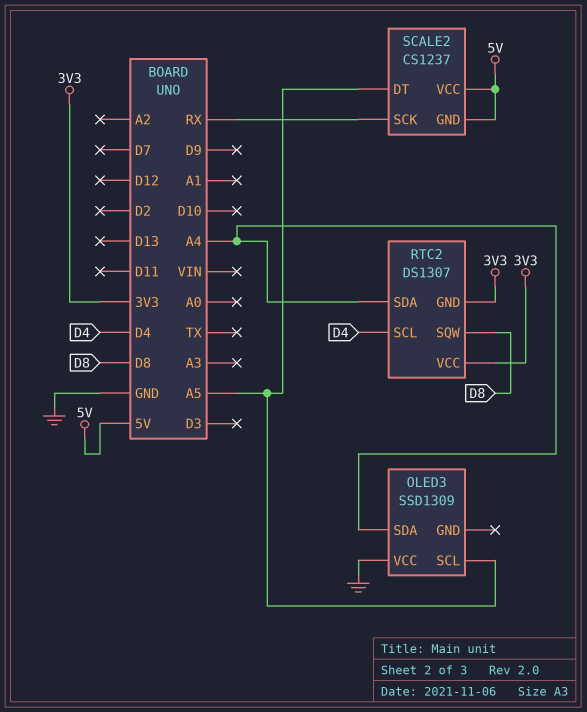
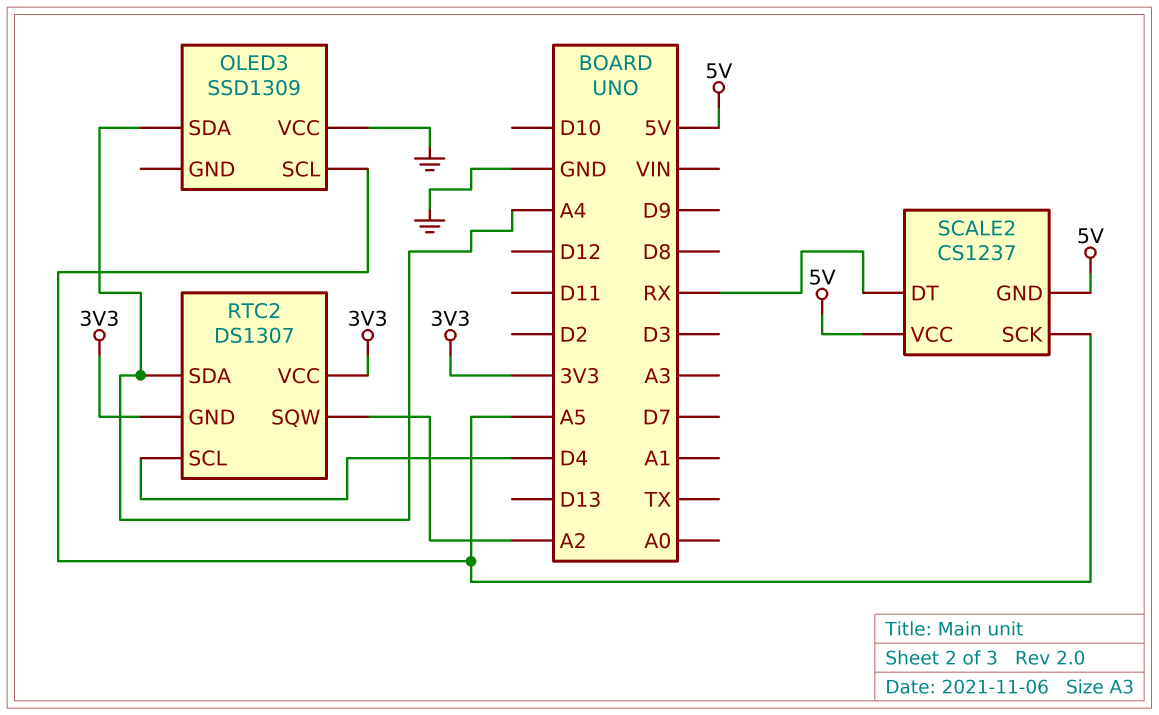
RTC2 pin SQW: D8 -> A2
SCALE2 pin DT: A5 -> RX
SCALE2 pin SCK: RX -> A5

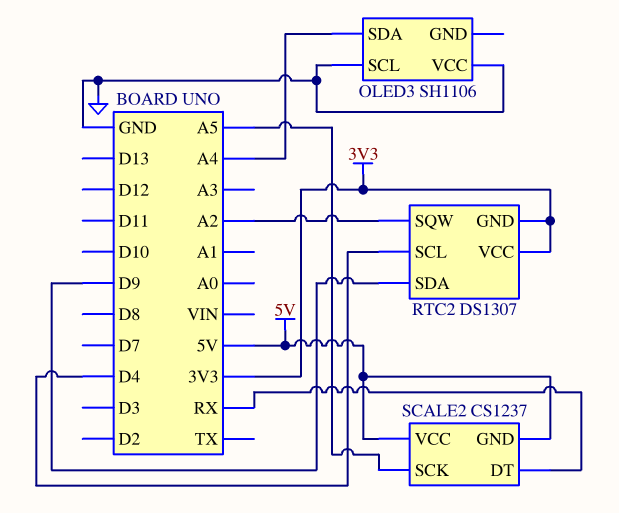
OLED3: SSD1309 -> SH1106
OLED3 pin SCL: A5 -> GND
RTC2 pin SDA: A4 -> D9

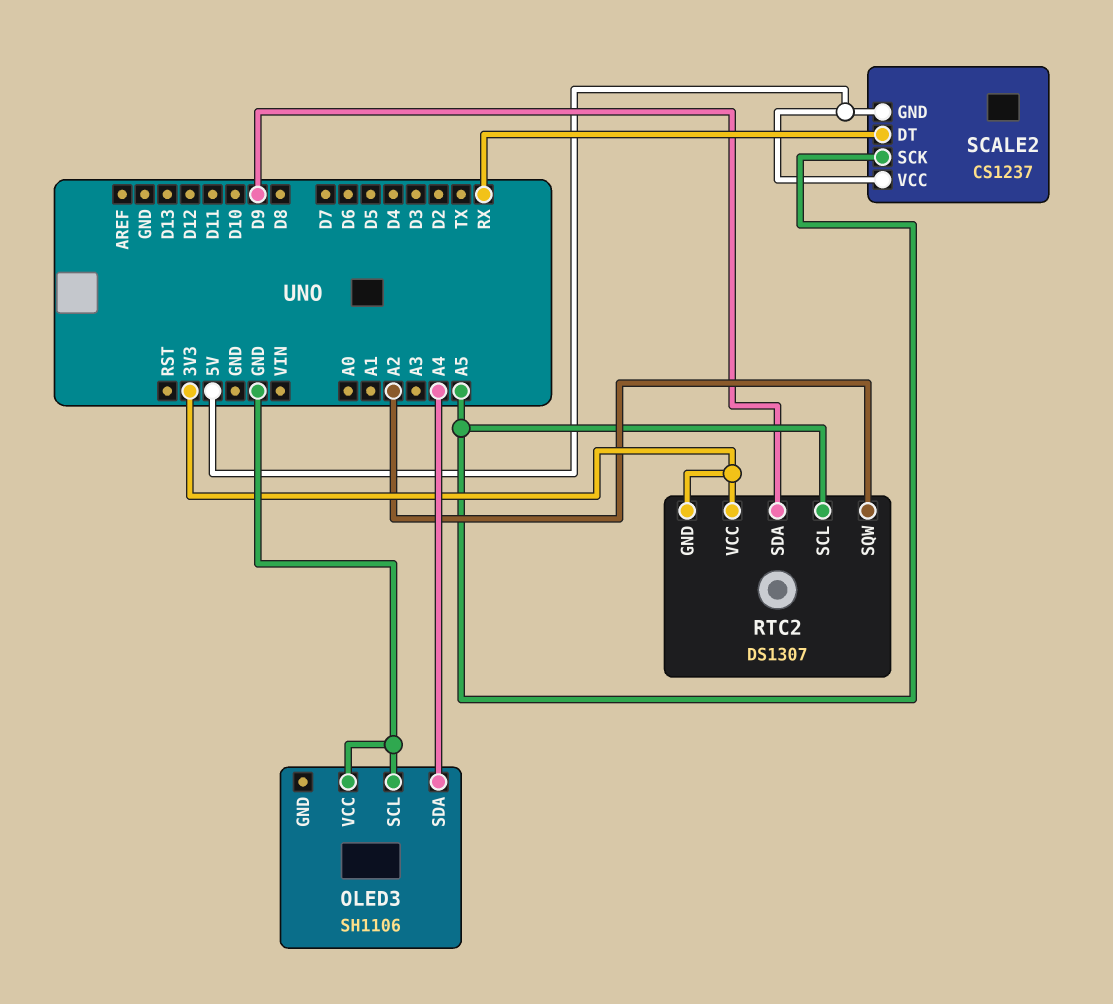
RTC2 pin SCL: D4 -> A5

